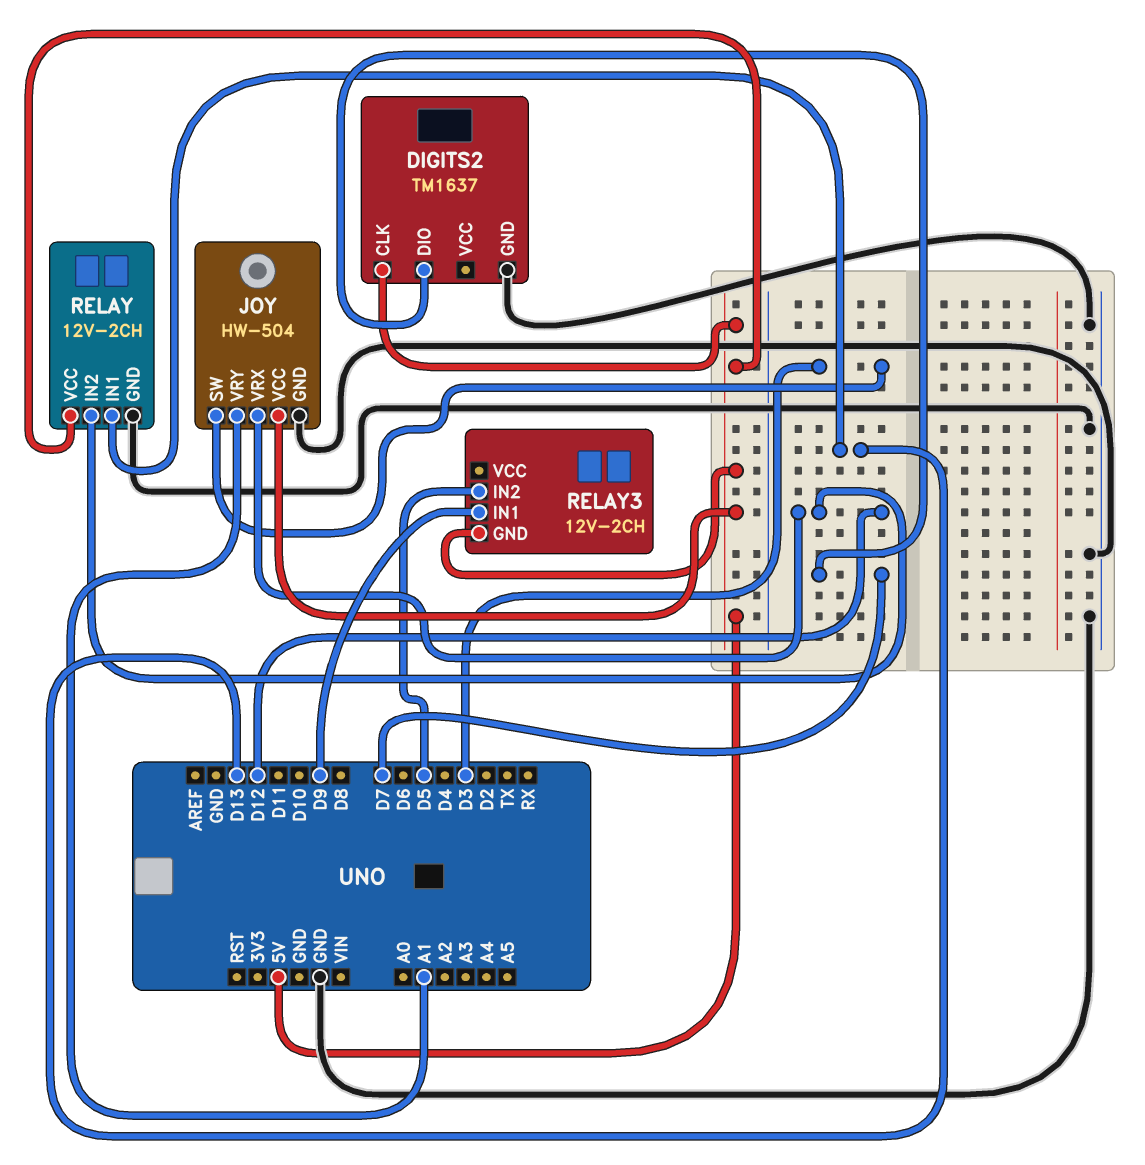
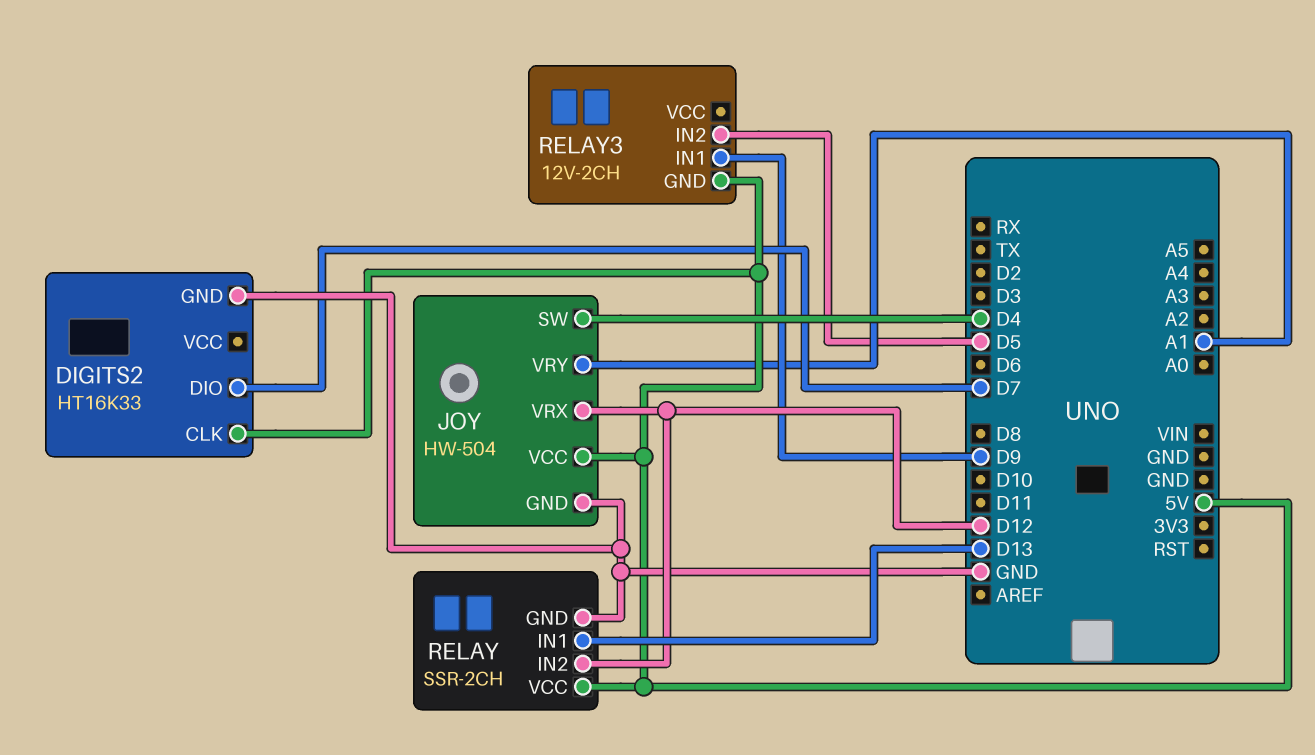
DIGITS2: TM1637 -> HT16K33
JOY pin SW: D3 -> D4
RELAY: 12V-2CH -> SSR-2CH

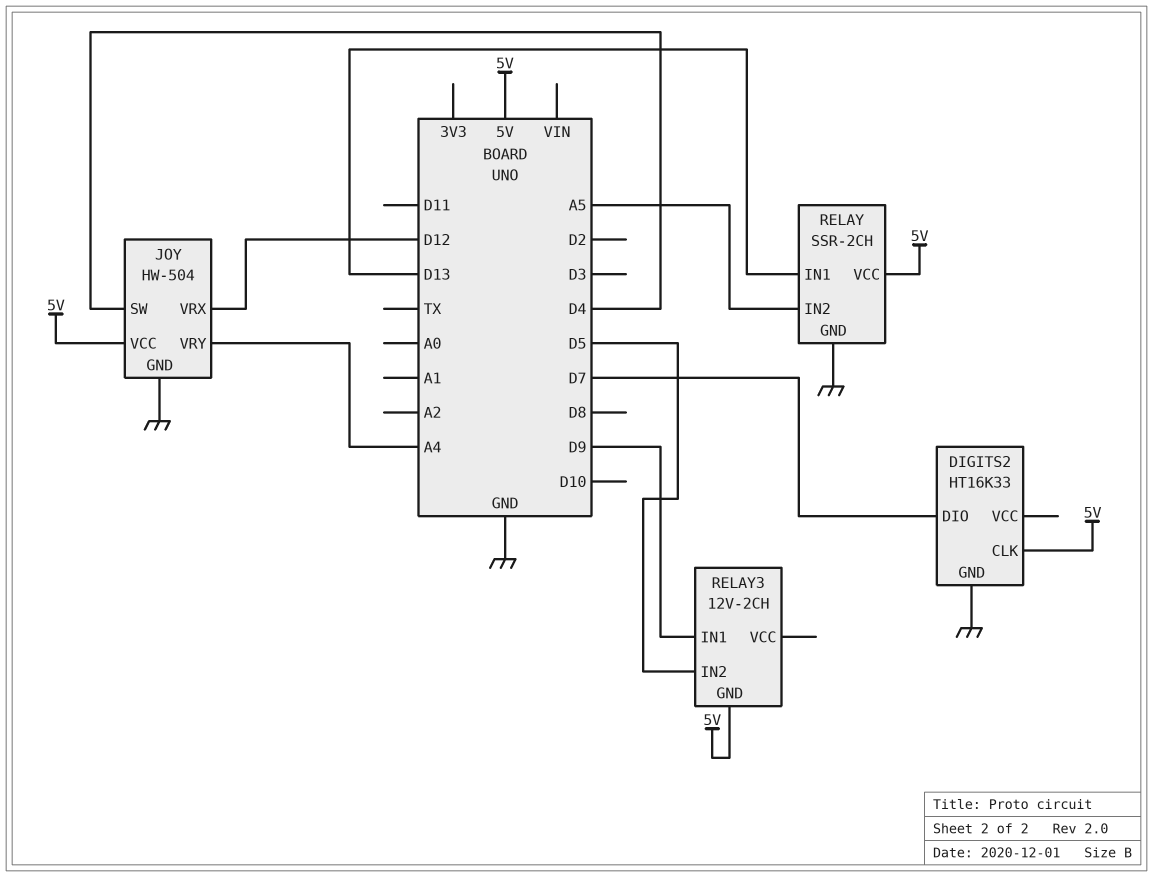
JOY pin VRY: A1 -> A4
RELAY pin IN2: D12 -> A5

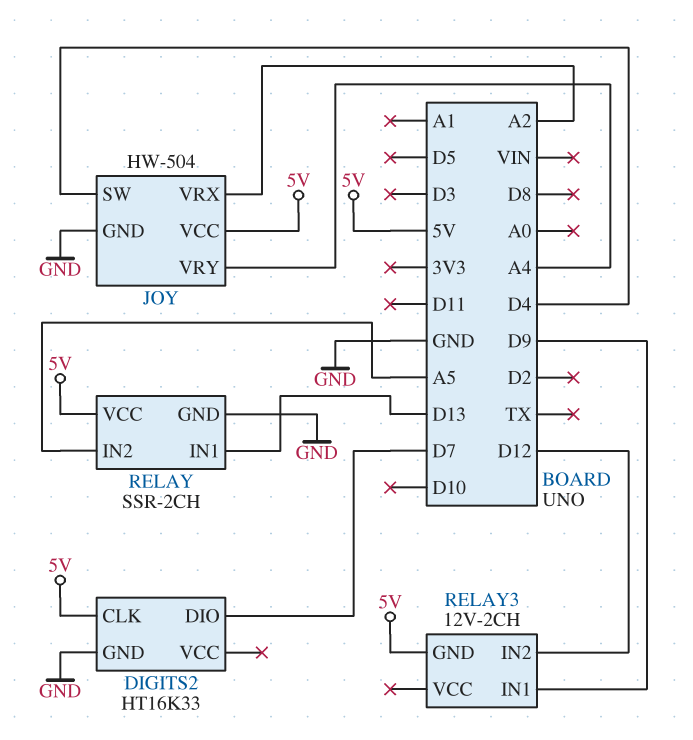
JOY pin VRX: D12 -> A2
RELAY3 pin IN2: D5 -> D12

